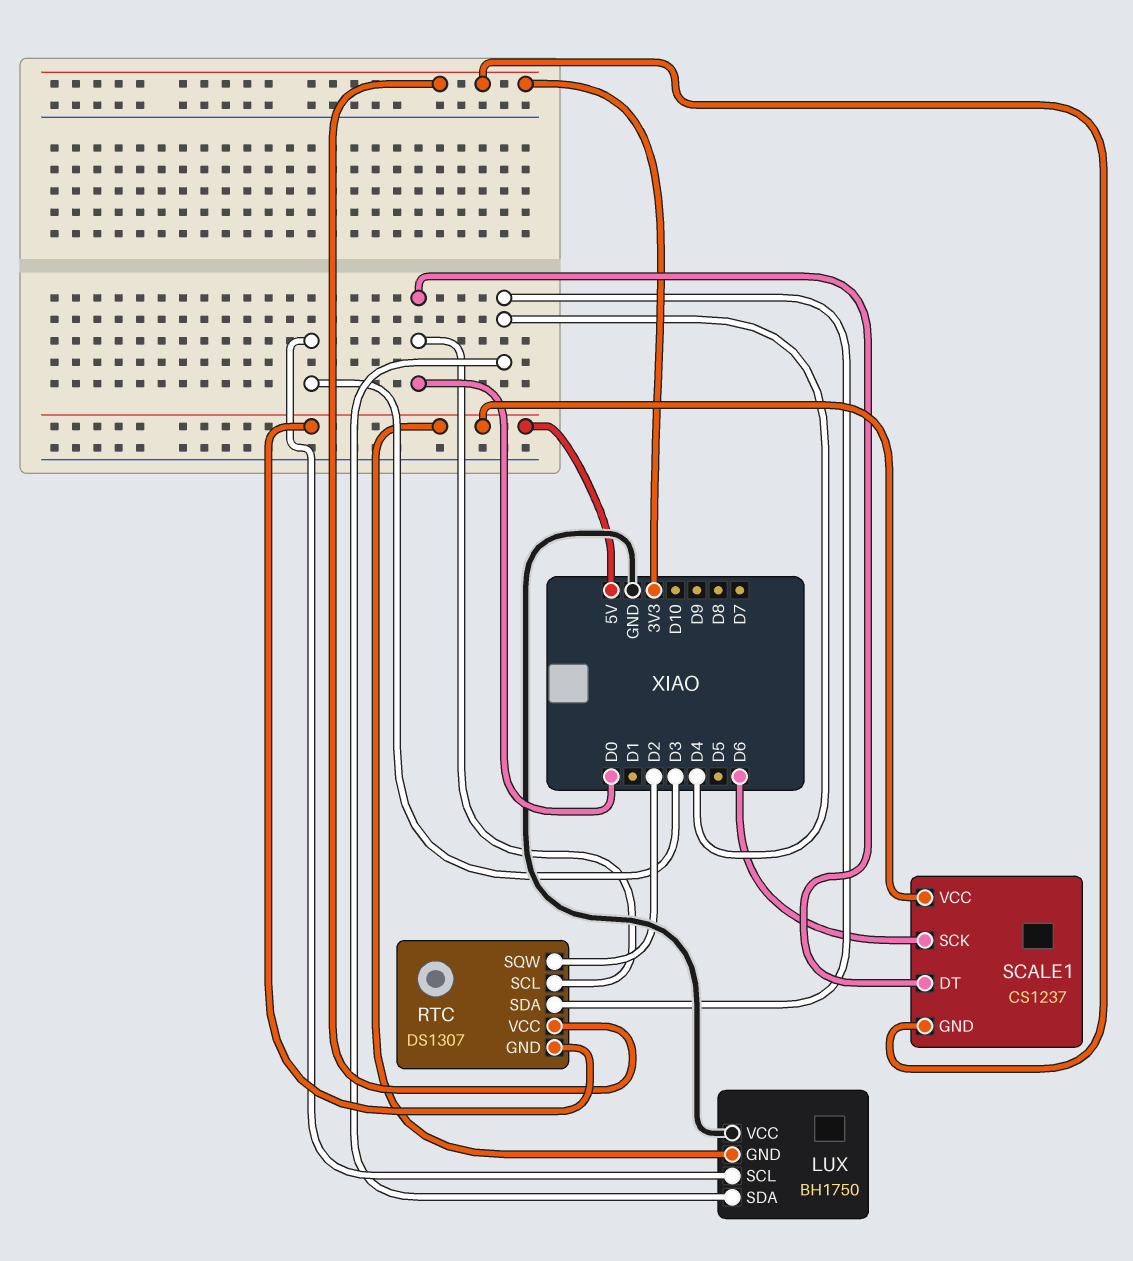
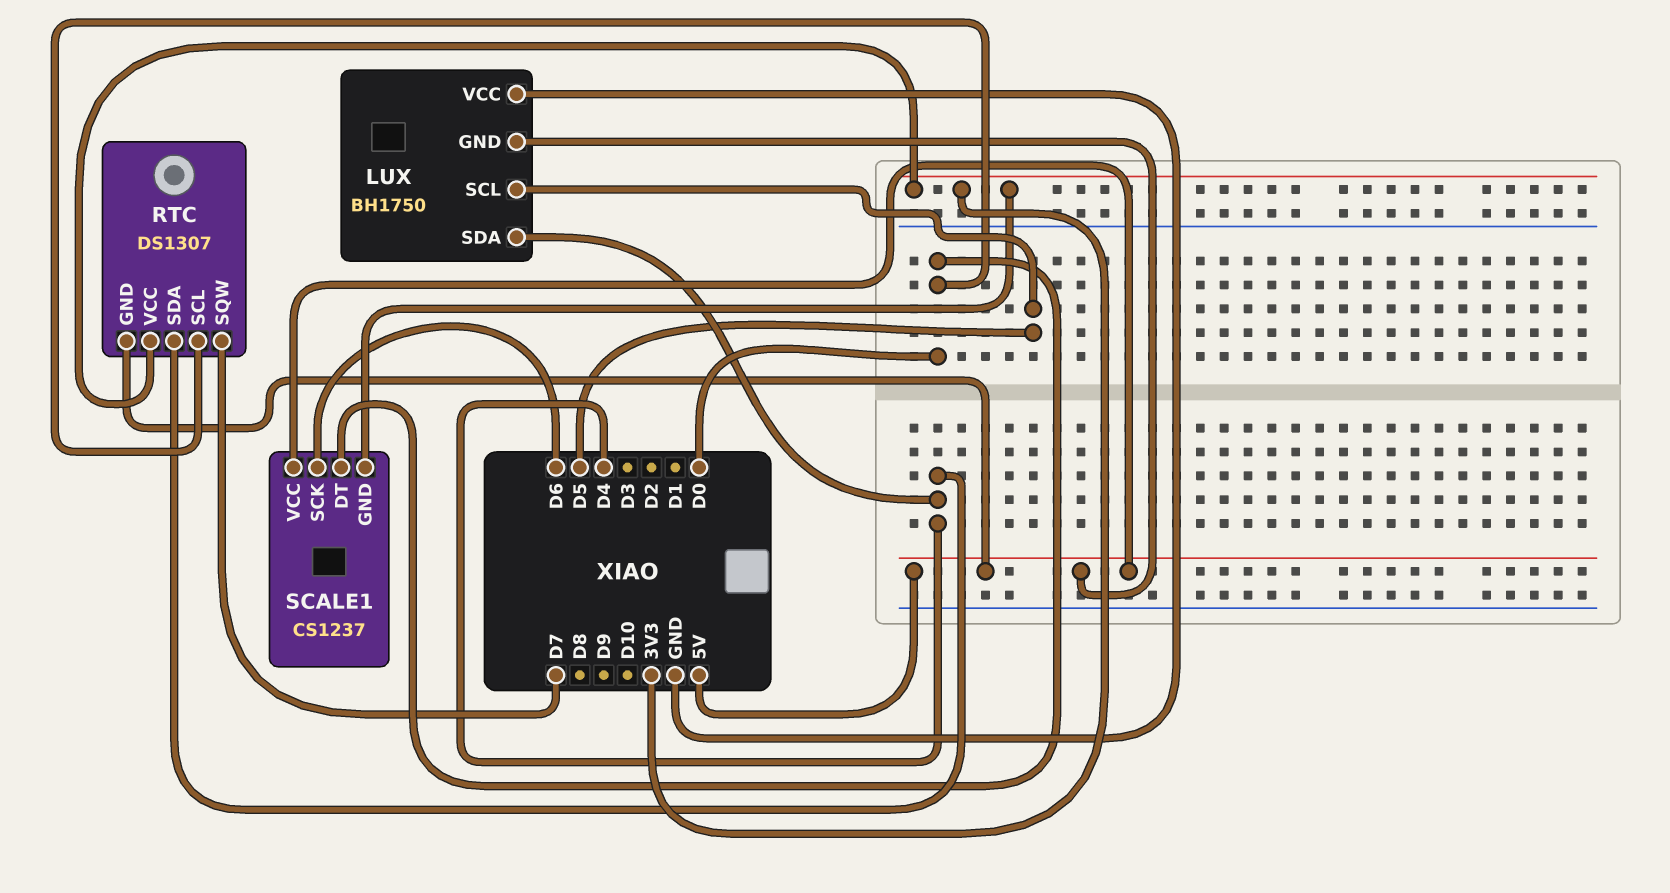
LUX pin SCL: D3 -> D5
RTC pin SQW: D2 -> D7

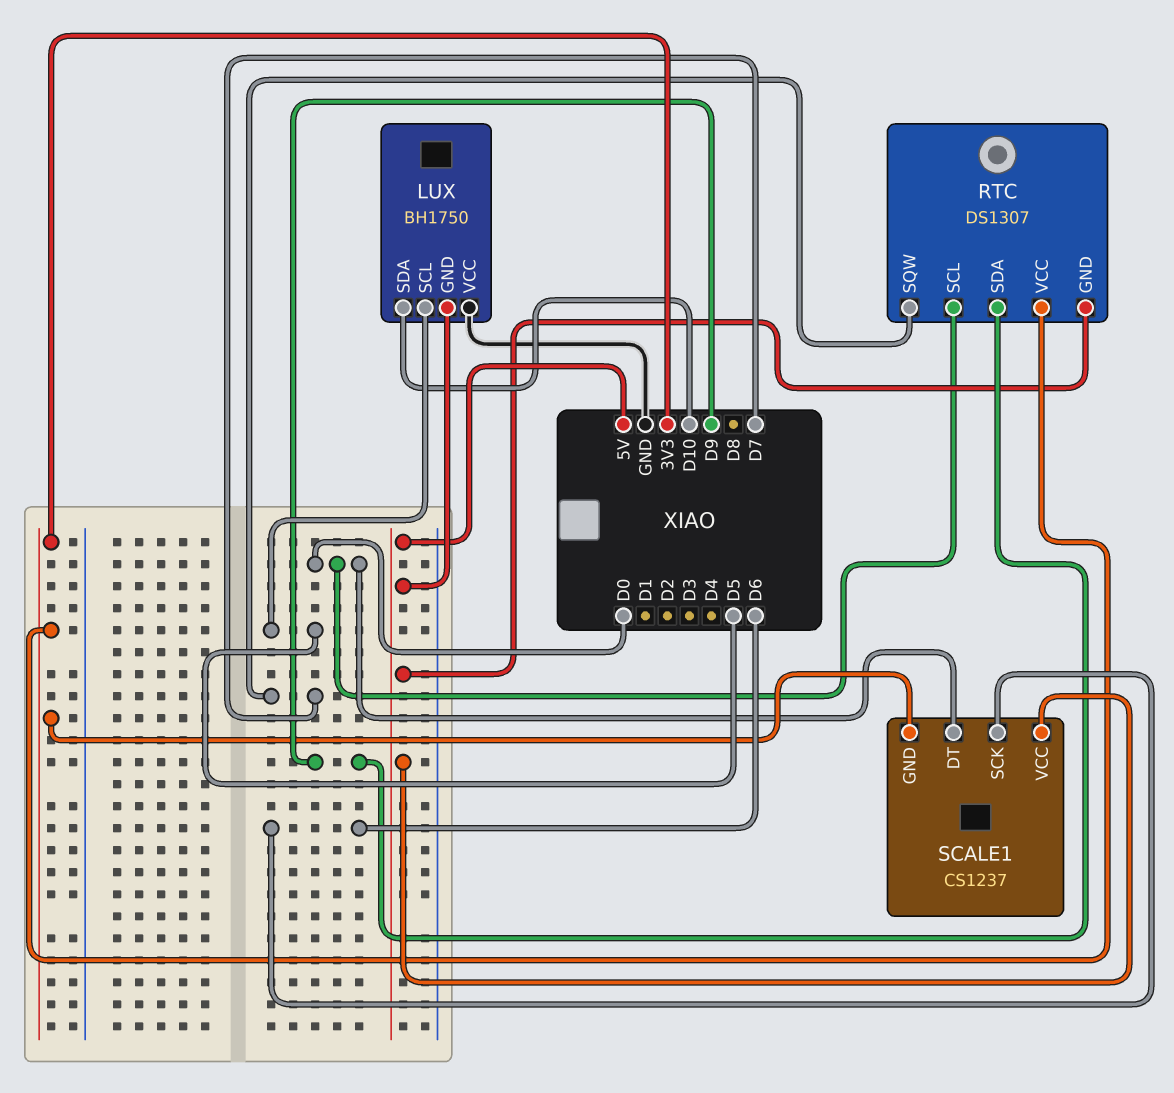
LUX pin SDA: D4 -> D10
RTC pin SDA: D4 -> D9

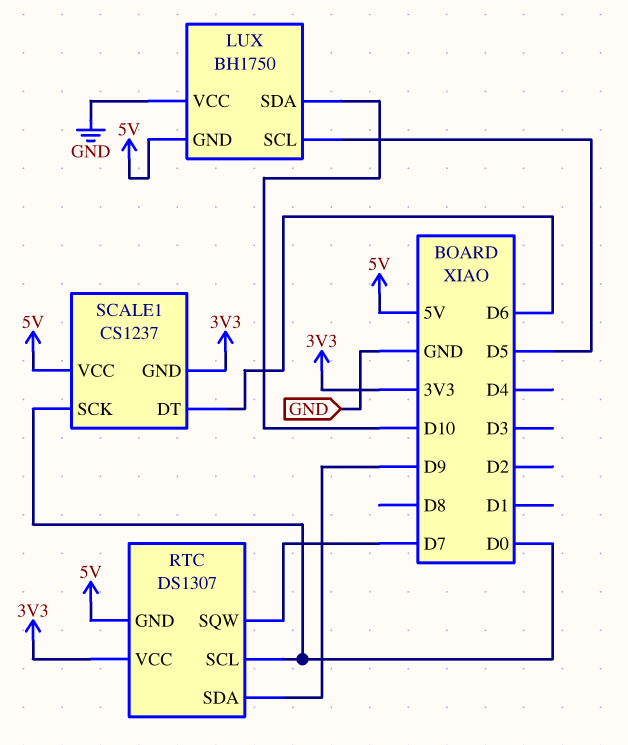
SCALE1 pin DT: D0 -> D6
SCALE1 pin SCK: D6 -> D0

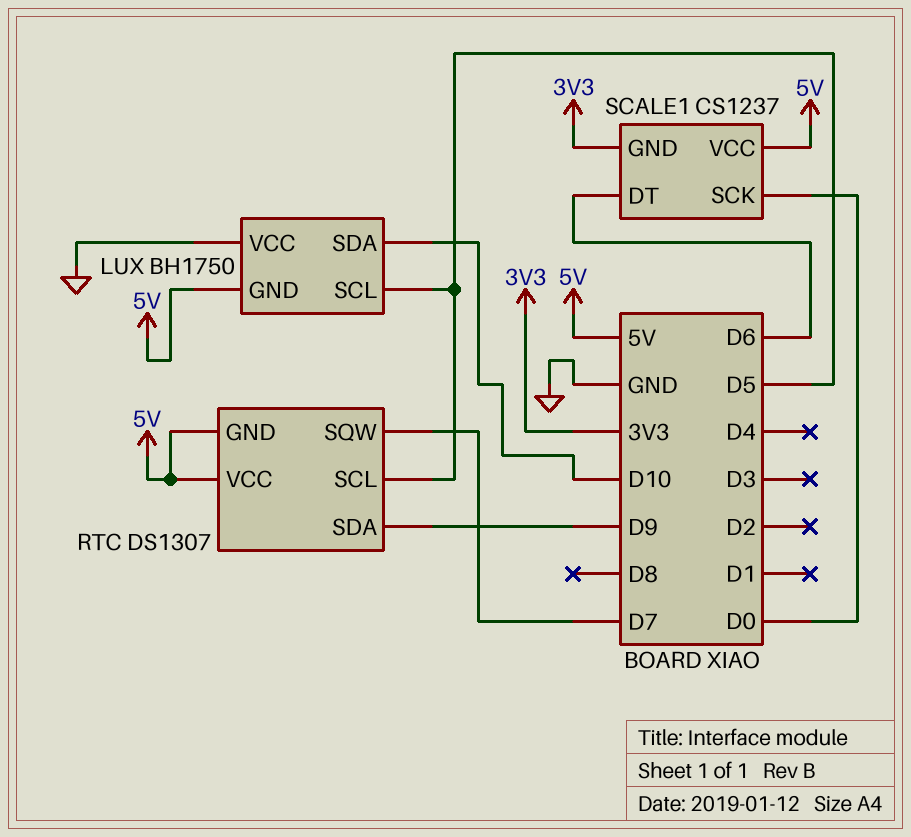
RTC pin SCL: D0 -> D5
RTC pin VCC: 3V3 -> 5V

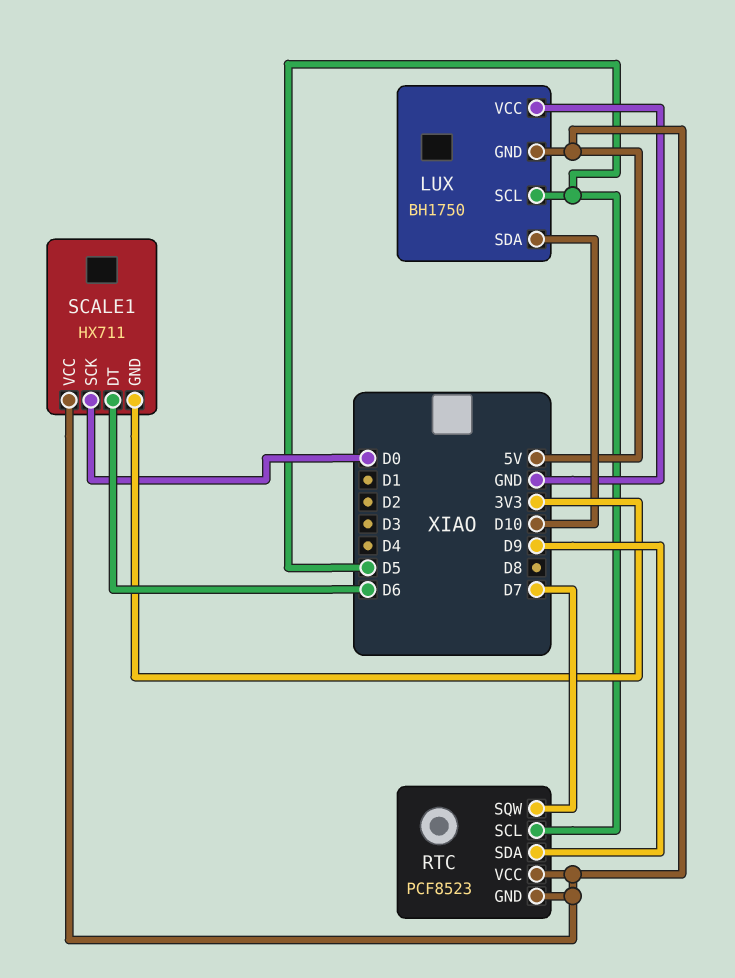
RTC: DS1307 -> PCF8523
SCALE1: CS1237 -> HX711

